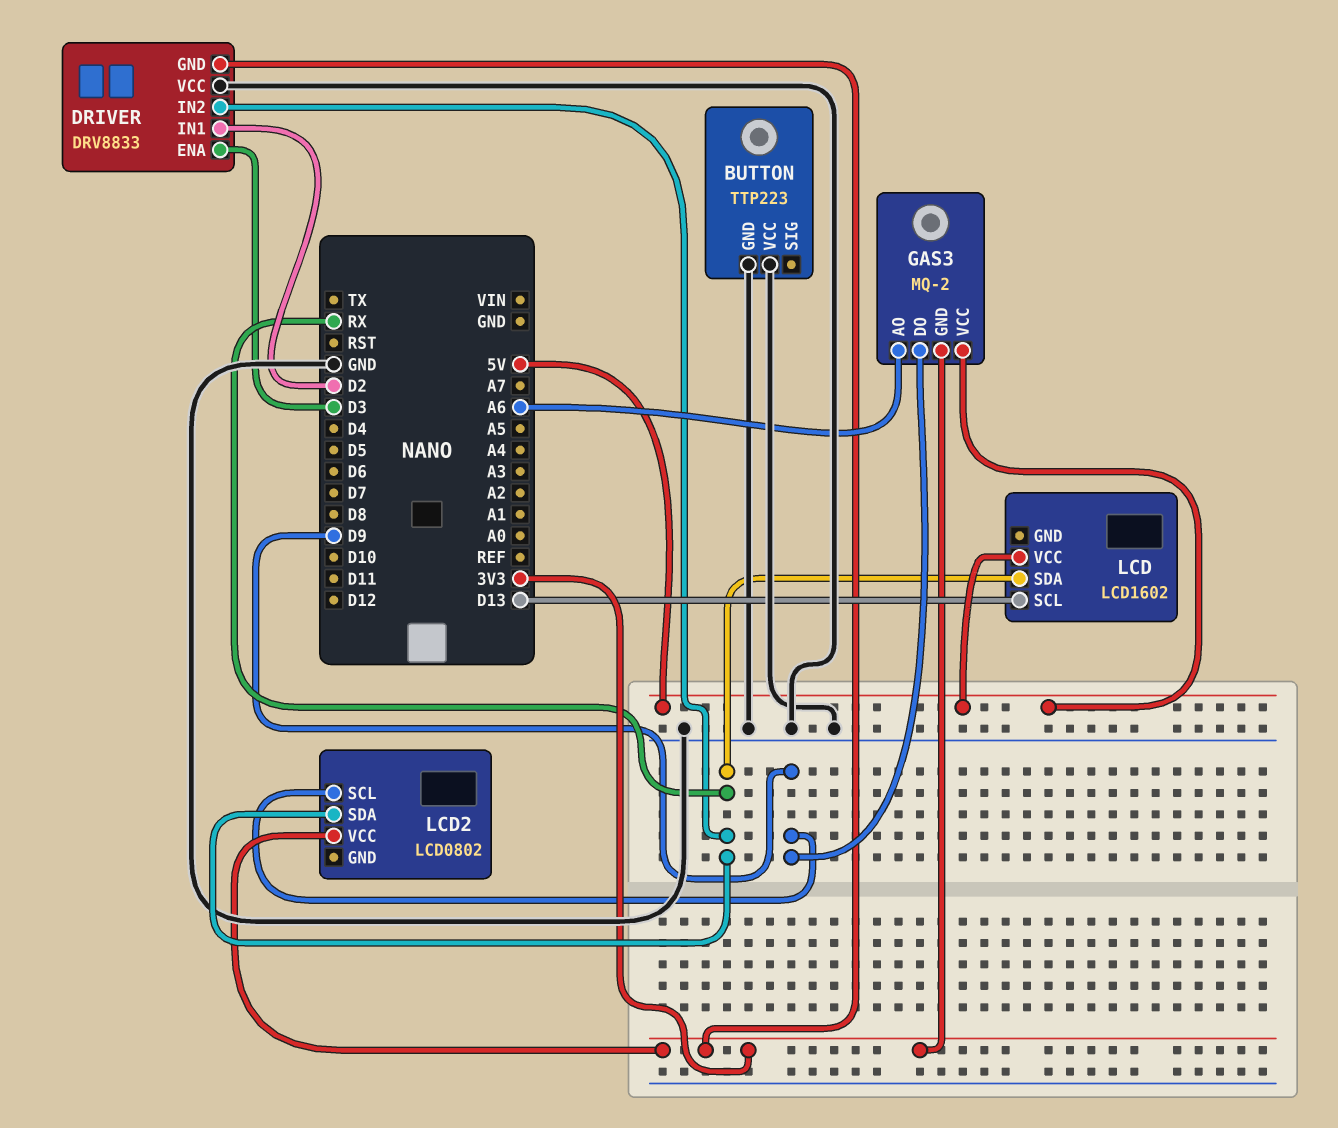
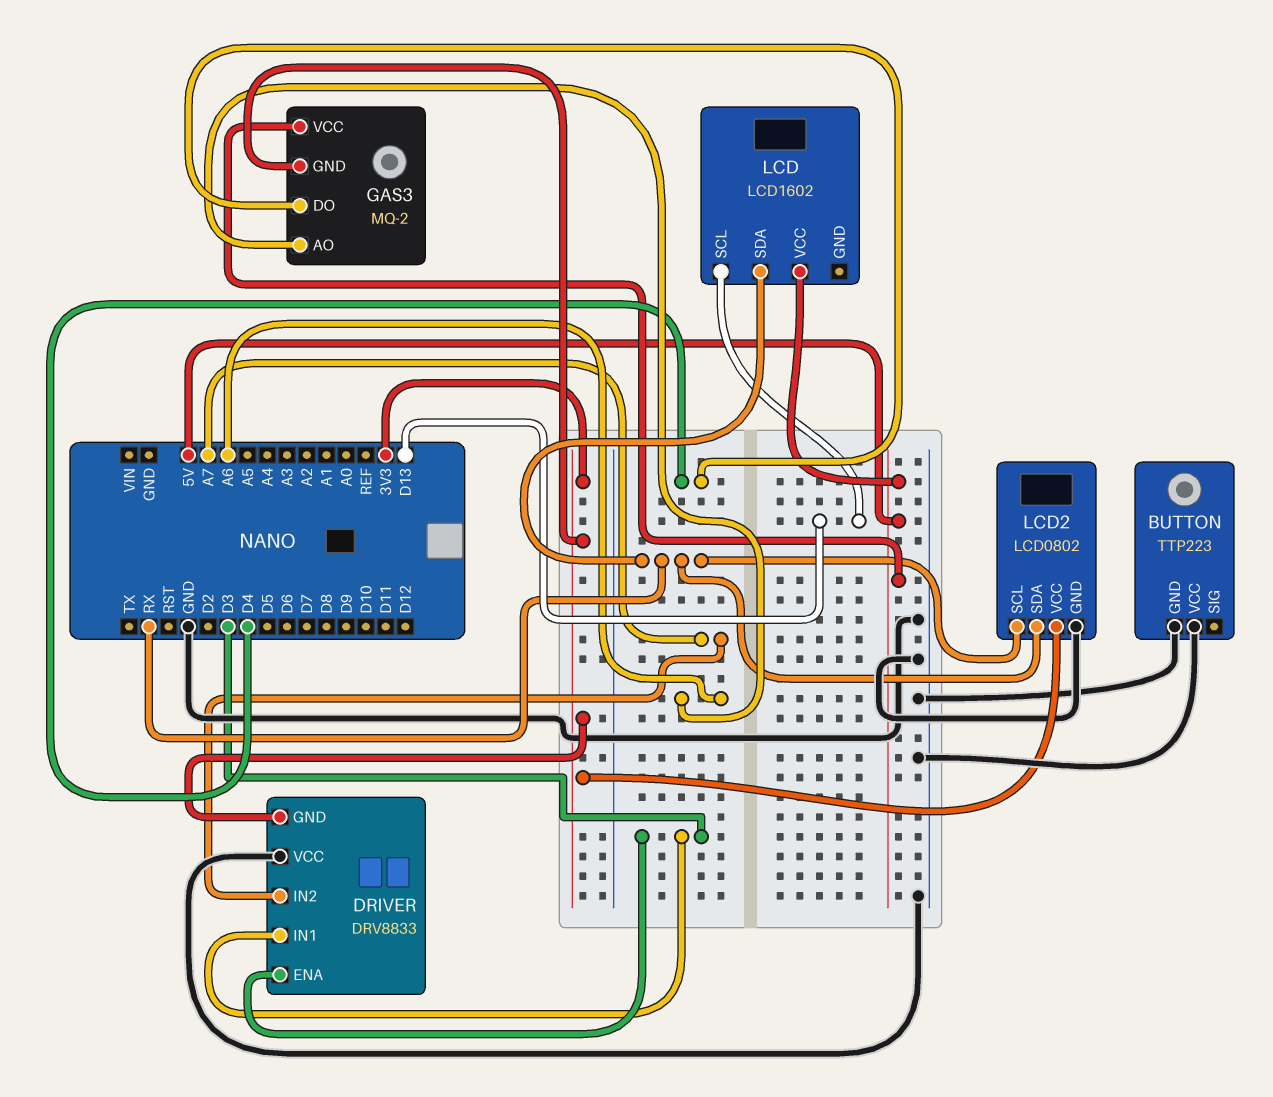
DRIVER pin IN1: D2 -> D3
DRIVER pin IN2: RX -> A7
GAS3 pin DO: D9 -> D4
LCD2 pin GND: none -> GND
LCD2 pin SCL: D9 -> RX

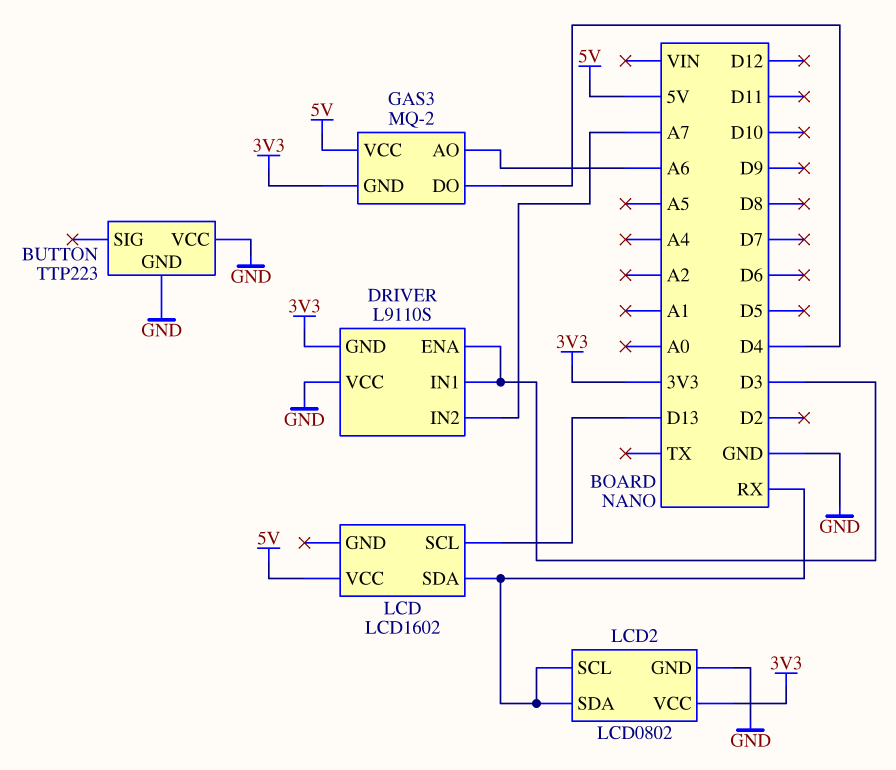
DRIVER: DRV8833 -> L9110S

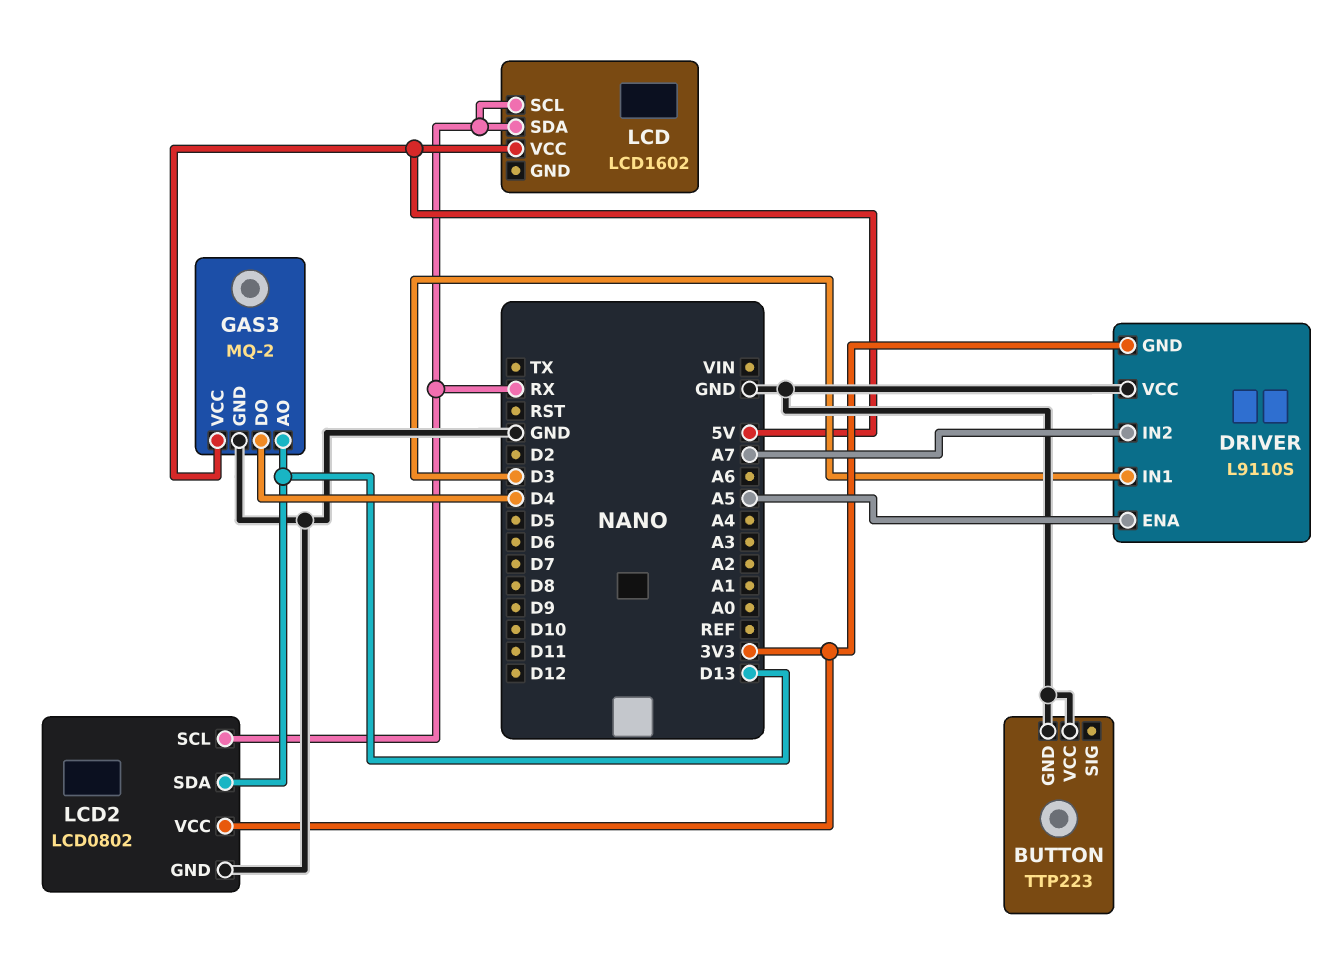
DRIVER pin ENA: D3 -> A5
GAS3 pin AO: A6 -> D13
GAS3 pin GND: 3V3 -> GND
LCD pin SCL: D13 -> RX
LCD2 pin SDA: RX -> D13

